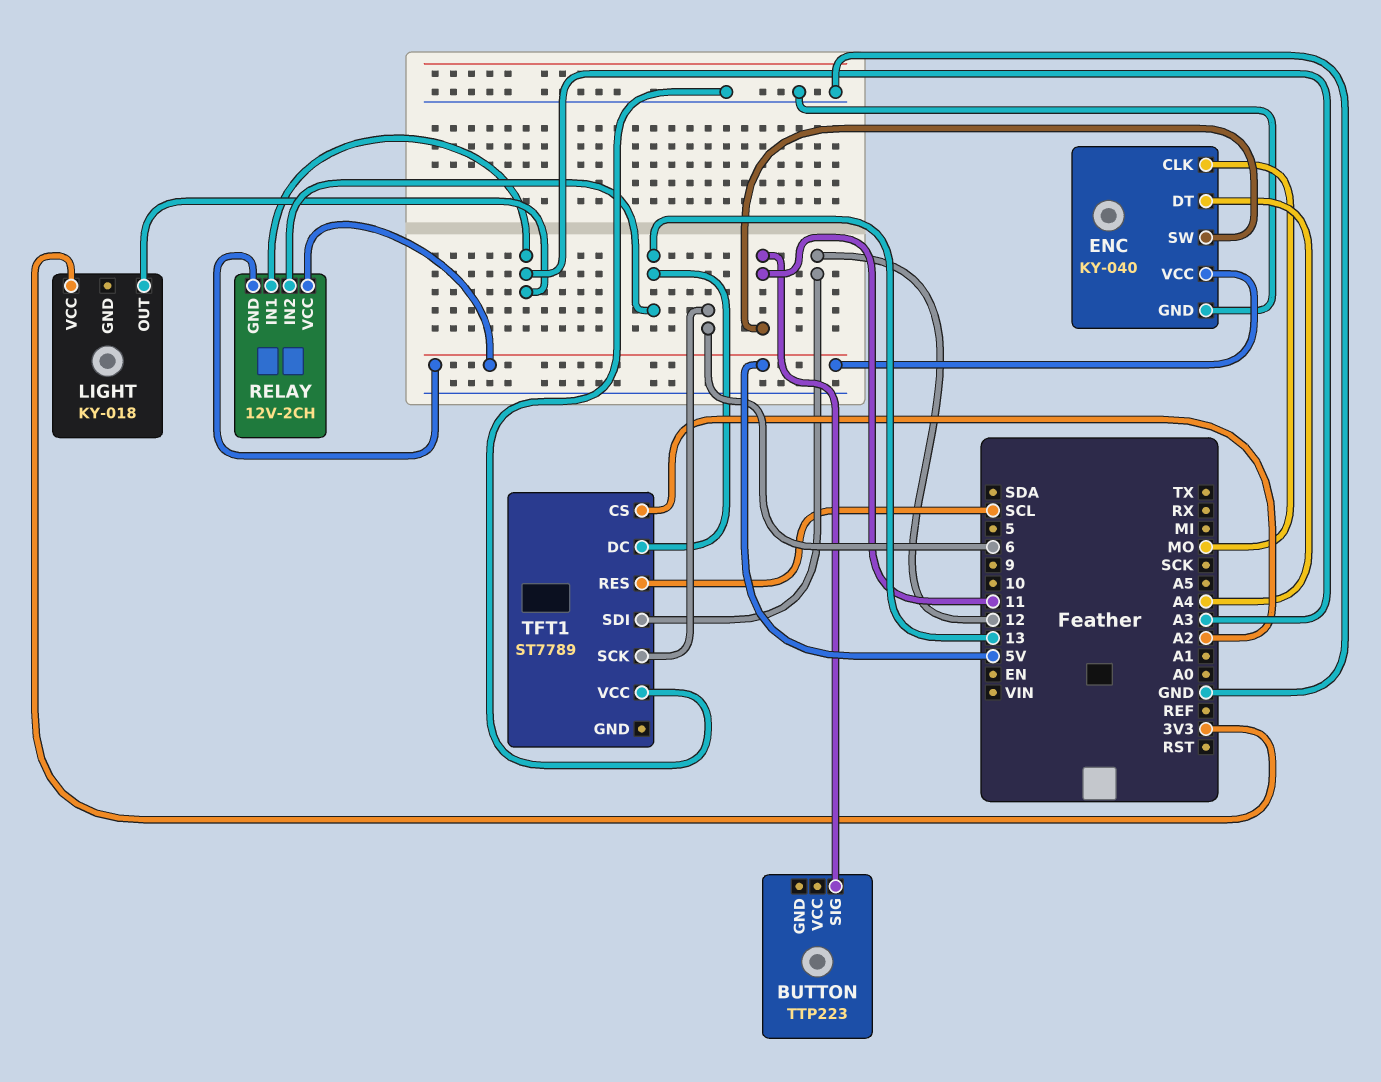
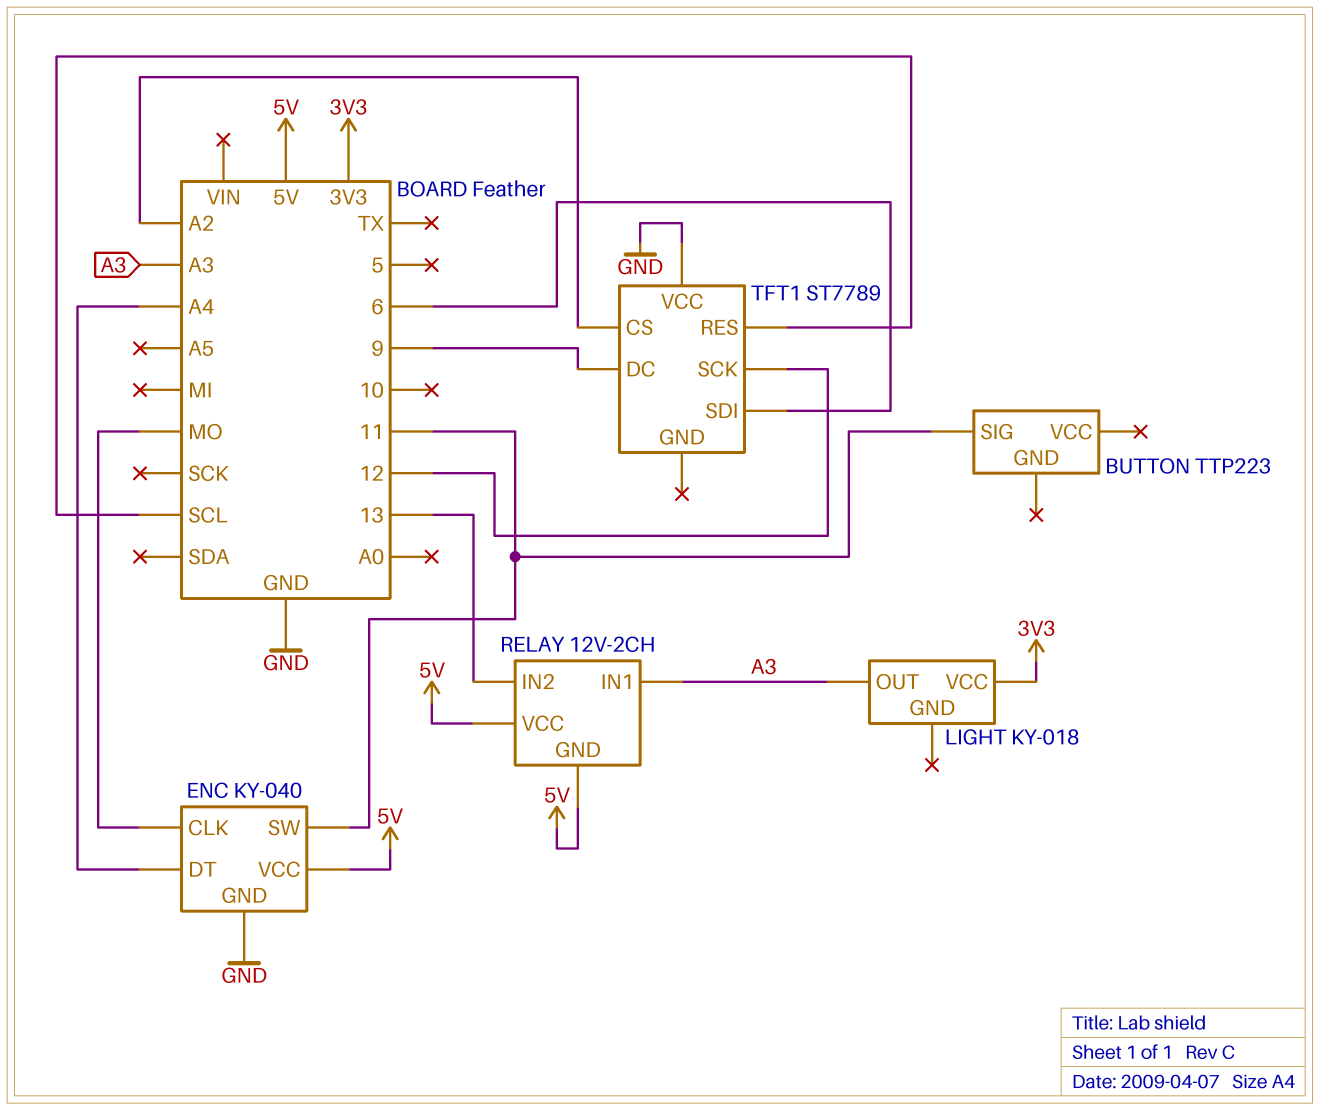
TFT1 pin DC: 13 -> 9
TFT1 pin SCK: 6 -> 12
TFT1 pin SDI: 12 -> 6

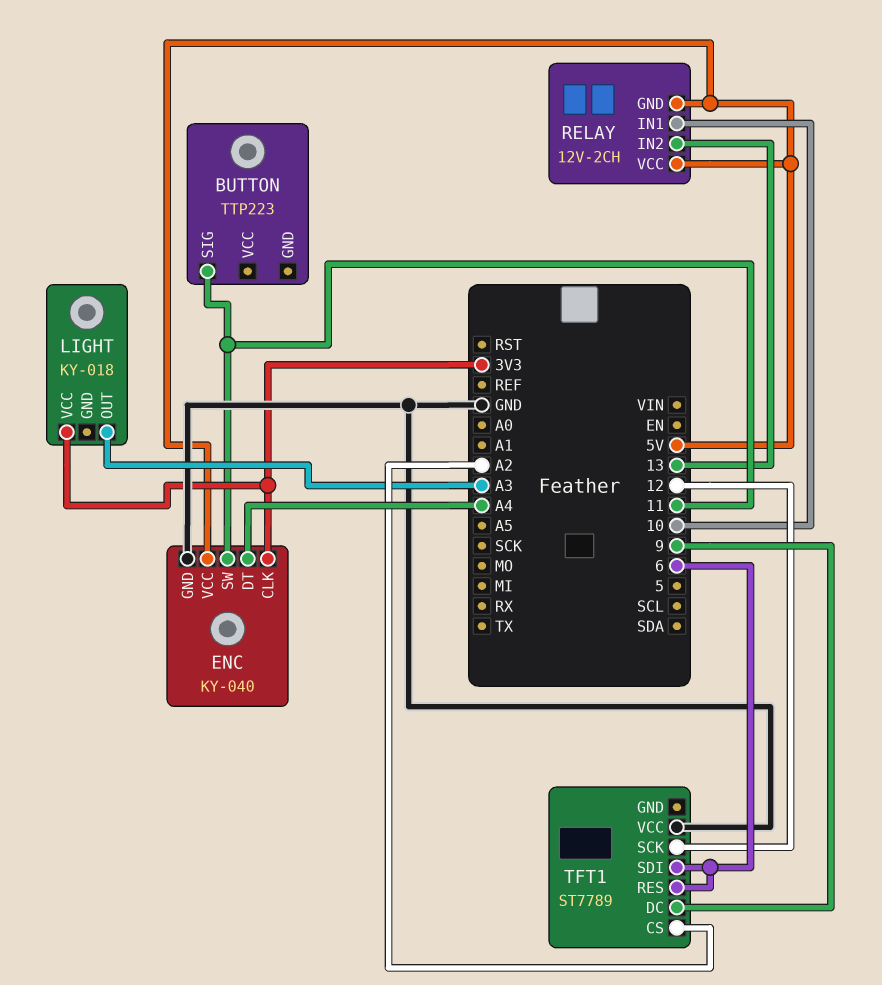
ENC pin CLK: MO -> 3V3
RELAY pin IN1: A3 -> 10
TFT1 pin RES: SCL -> 6

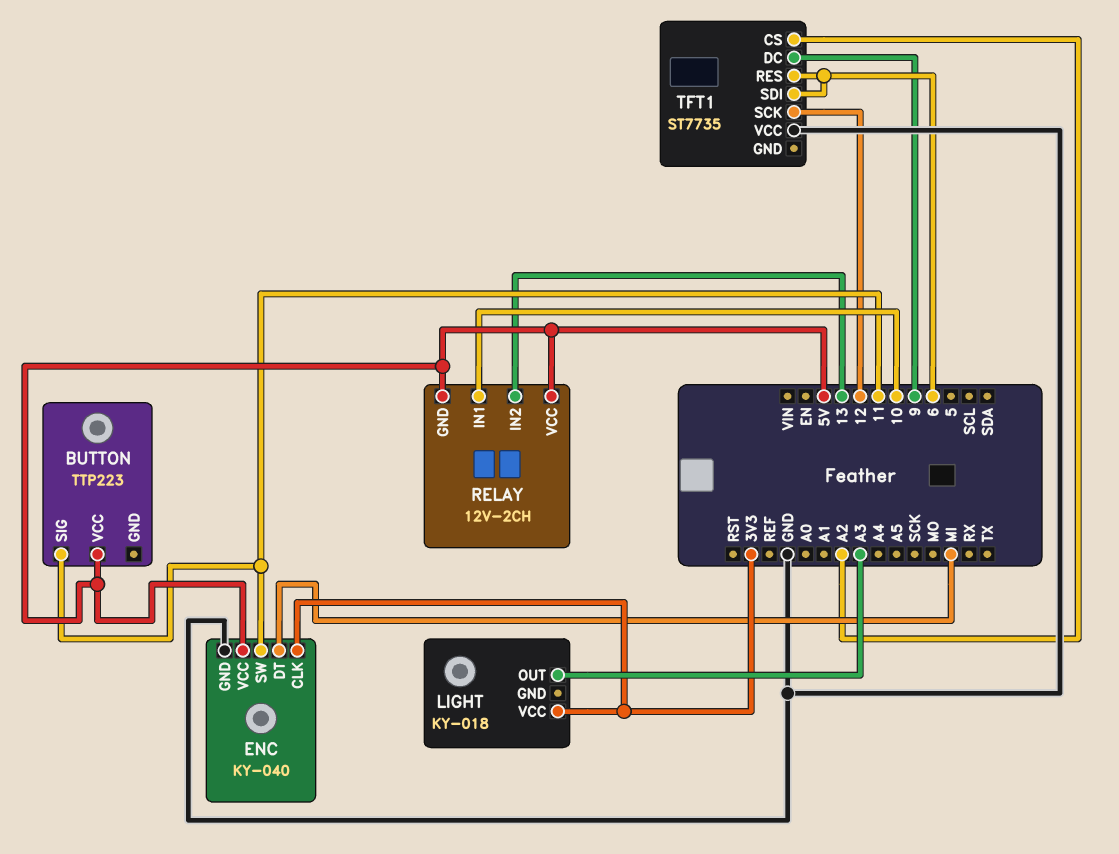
BUTTON pin VCC: none -> 5V
ENC pin DT: A4 -> MI
TFT1: ST7789 -> ST7735

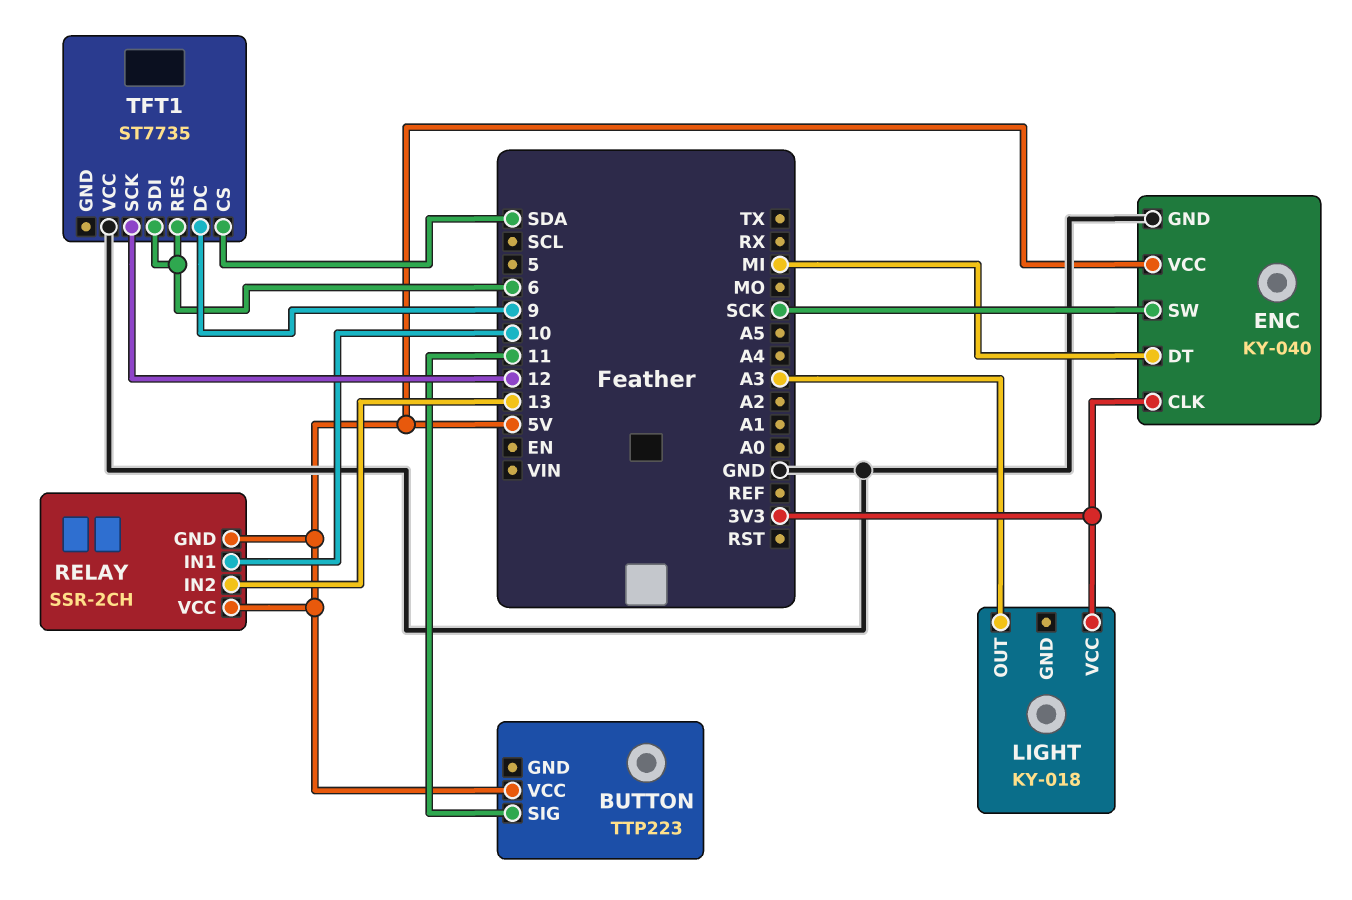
ENC pin SW: 11 -> SCK
RELAY: 12V-2CH -> SSR-2CH
TFT1 pin CS: A2 -> SDA

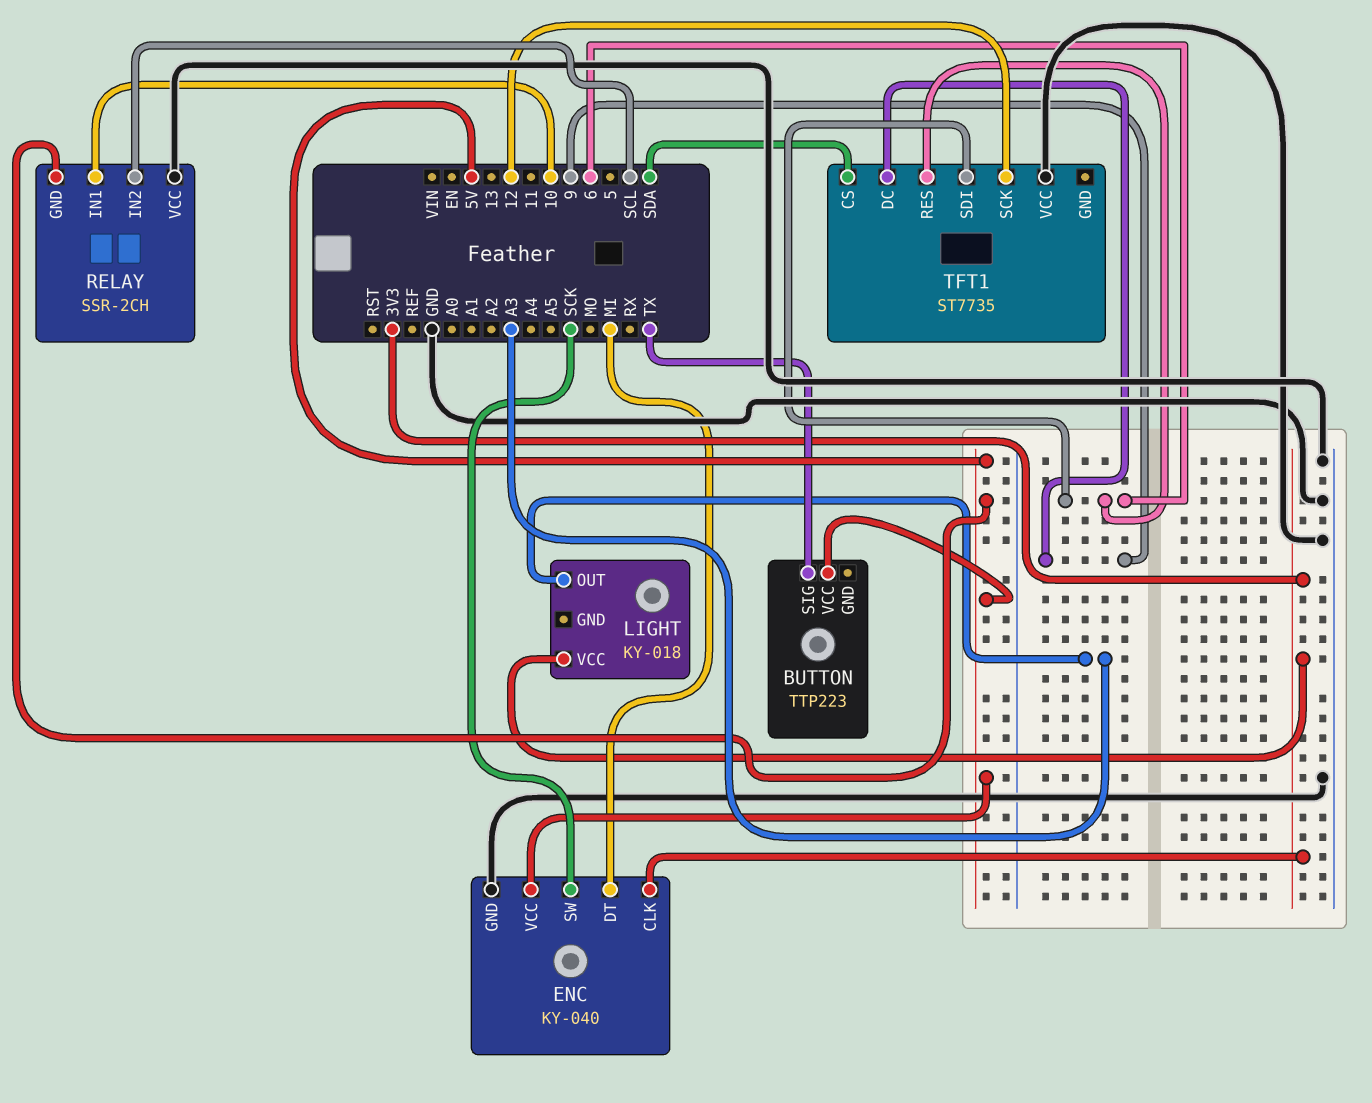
BUTTON pin SIG: 11 -> TX
RELAY pin IN2: 13 -> SCL
RELAY pin VCC: 5V -> GND

